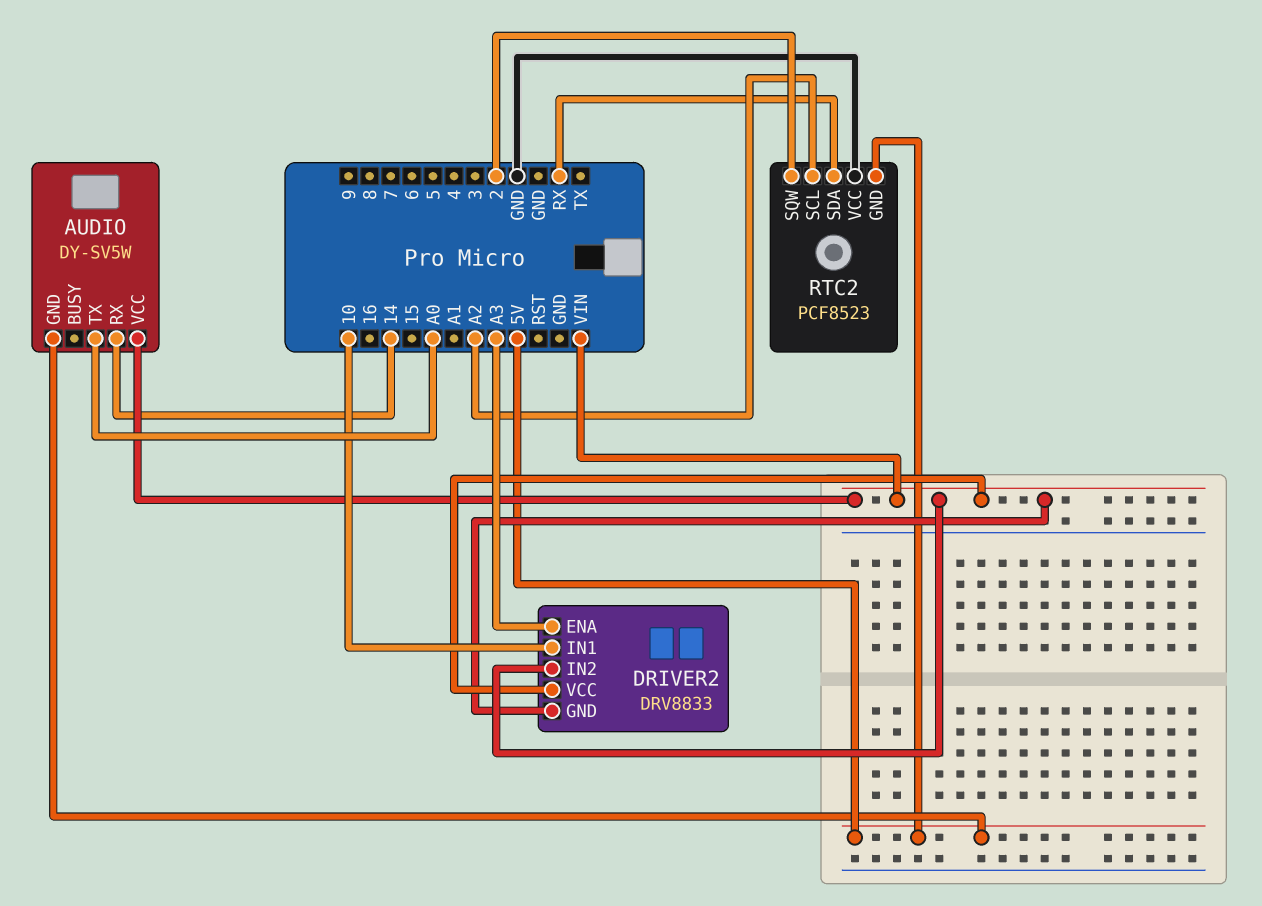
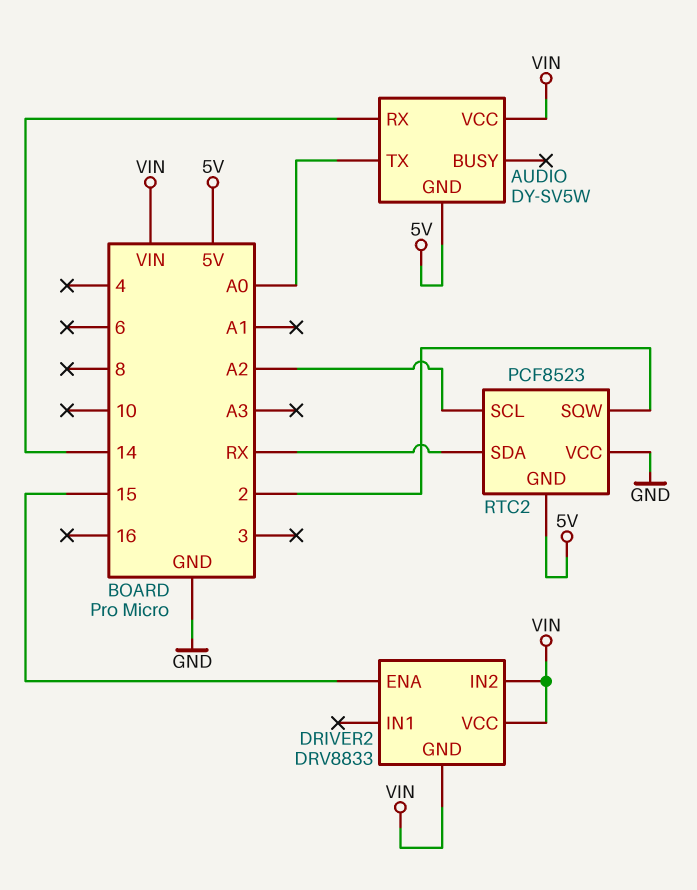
DRIVER2 pin ENA: A3 -> 15
DRIVER2 pin IN1: 10 -> none

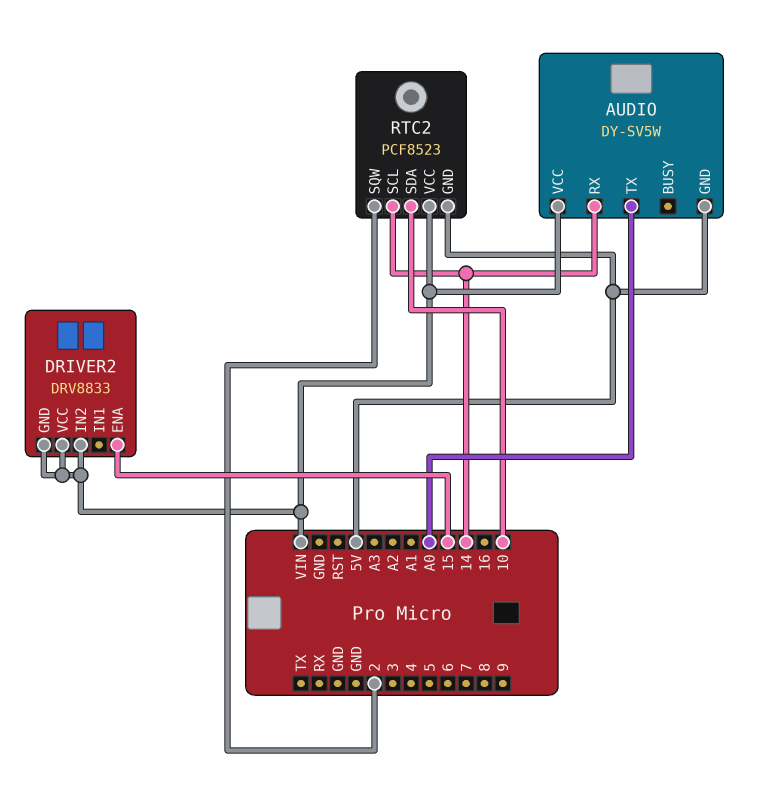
RTC2 pin SCL: A2 -> 14
RTC2 pin SDA: RX -> 10
RTC2 pin VCC: GND -> VIN

